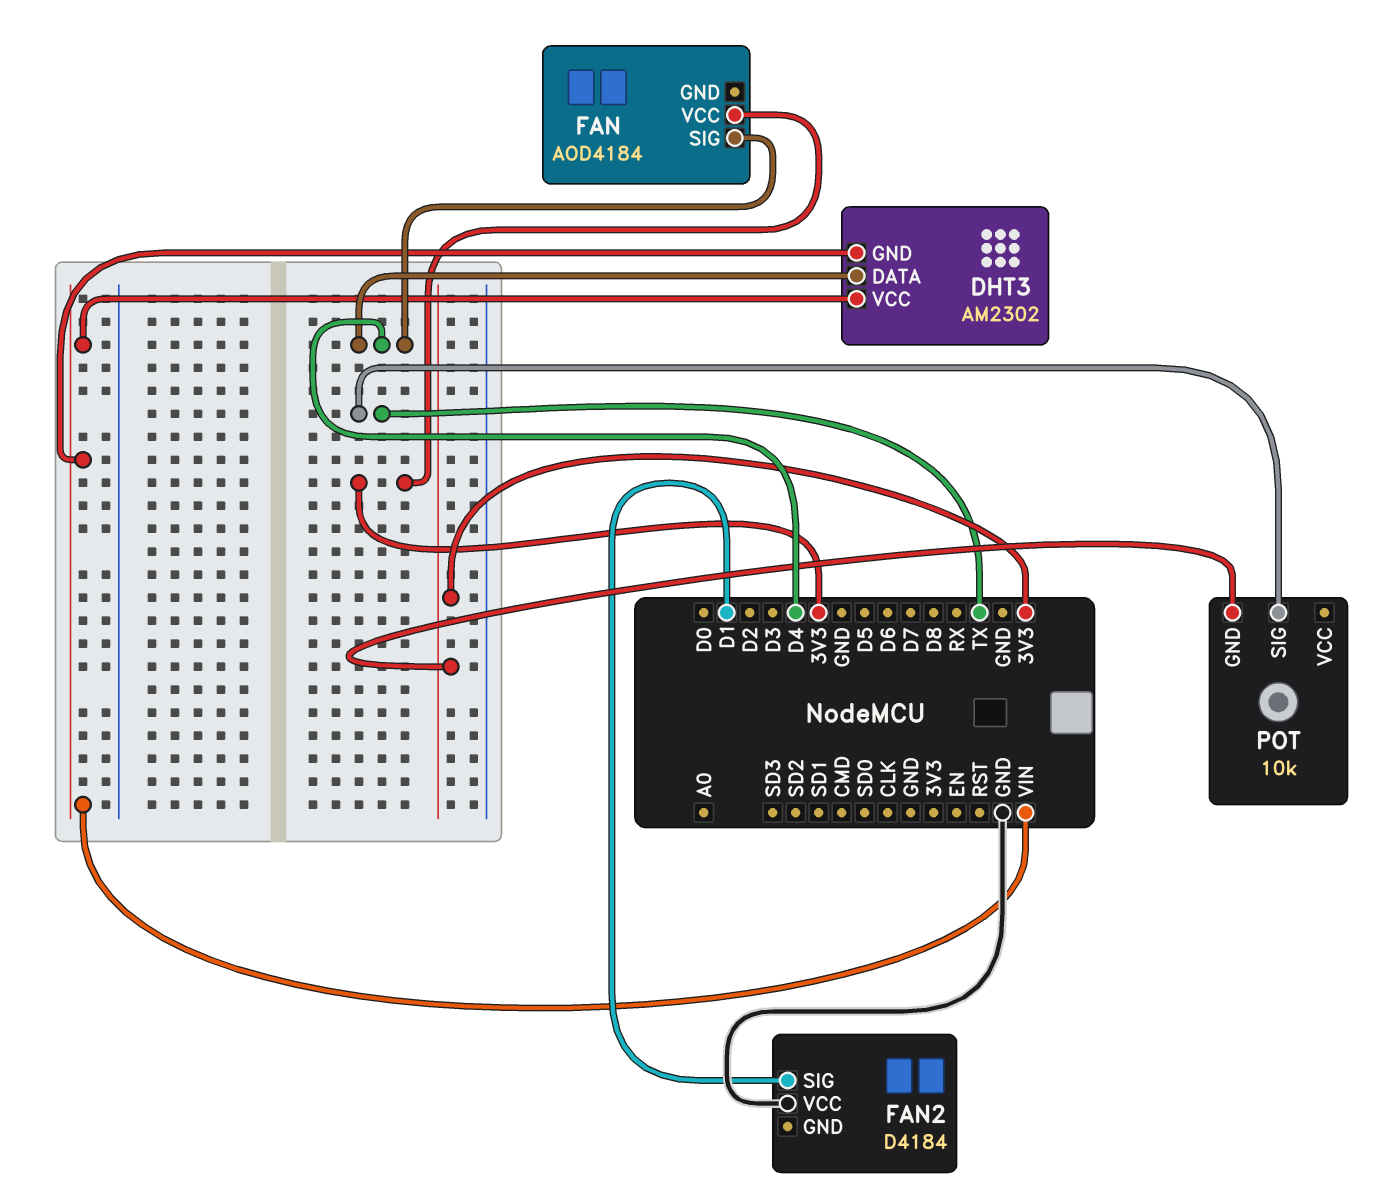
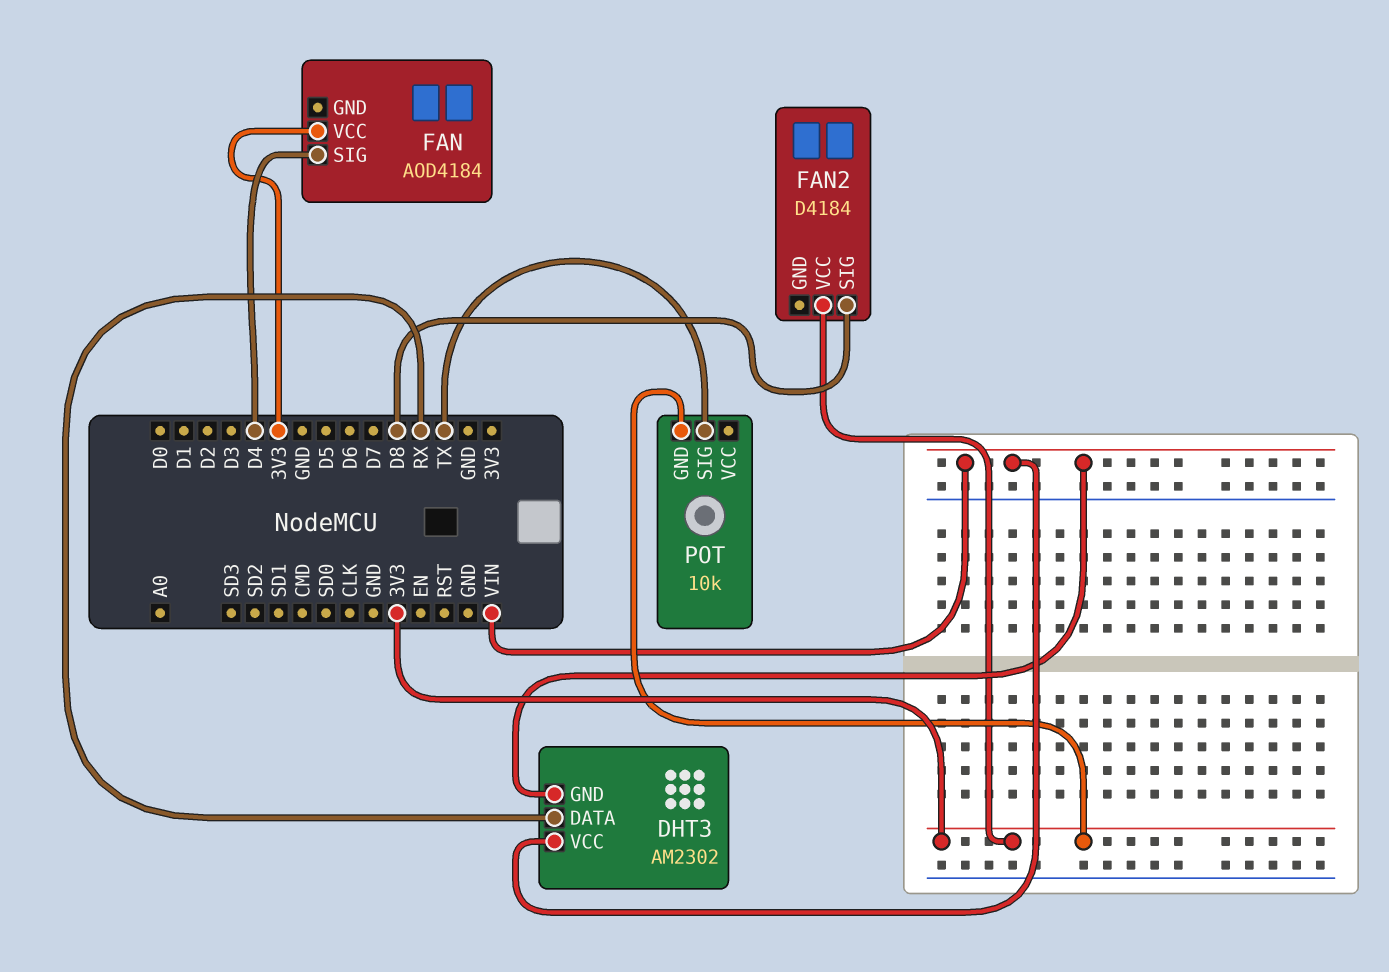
DHT3 pin DATA: D4 -> RX
FAN2 pin SIG: D1 -> D8
FAN2 pin VCC: GND -> 3V3

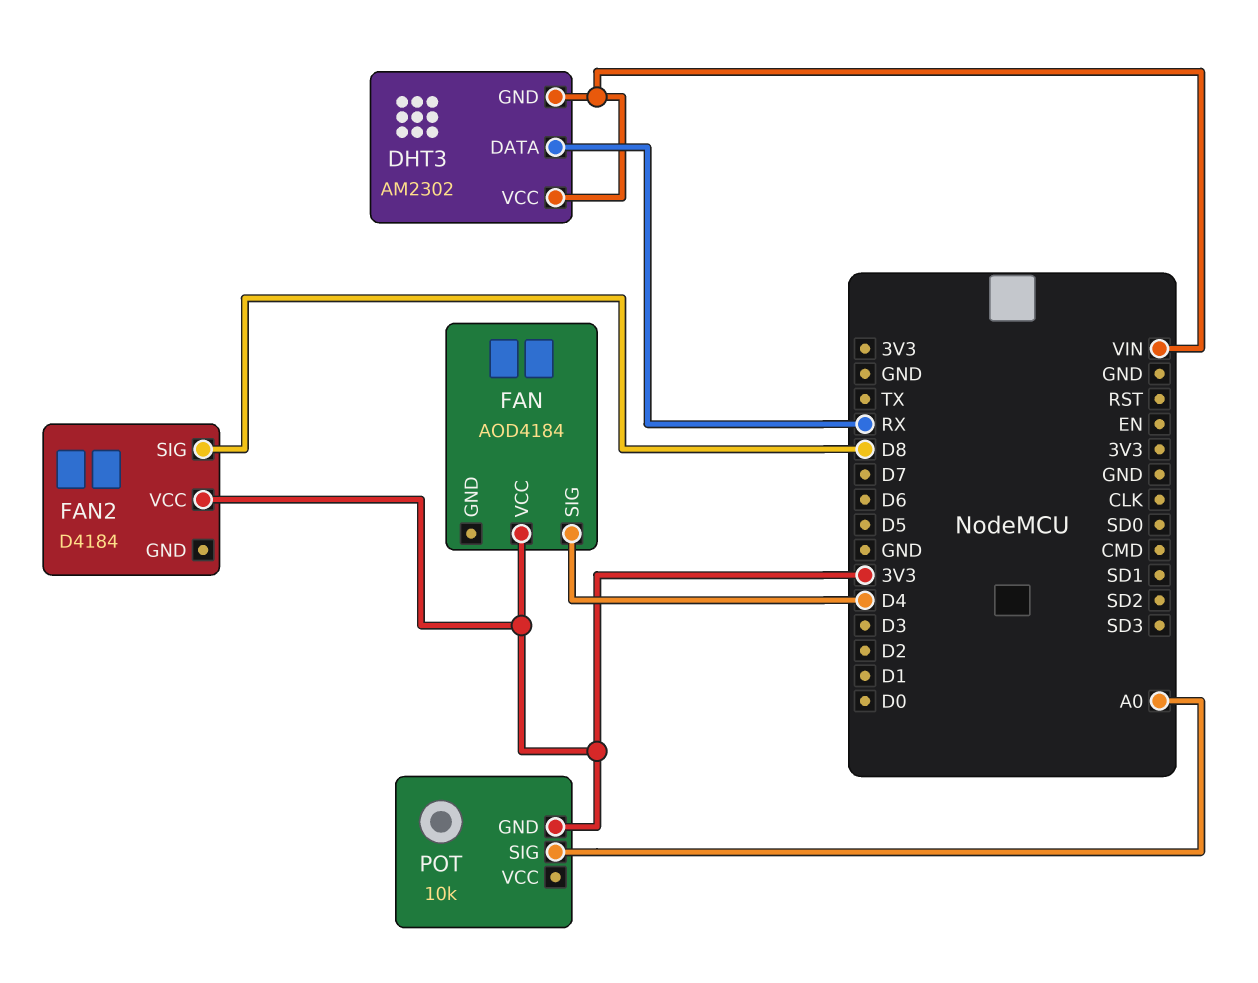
POT pin SIG: TX -> A0

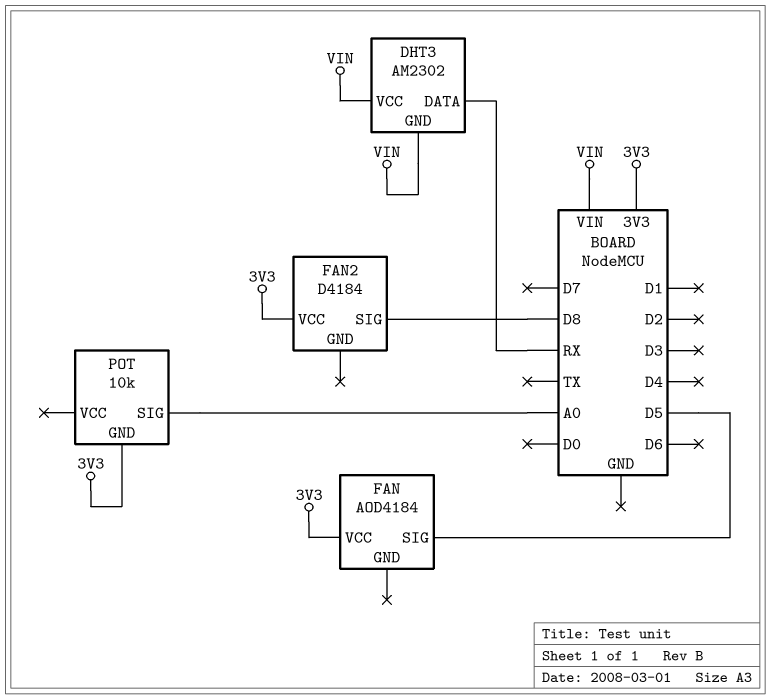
FAN pin SIG: D4 -> D5

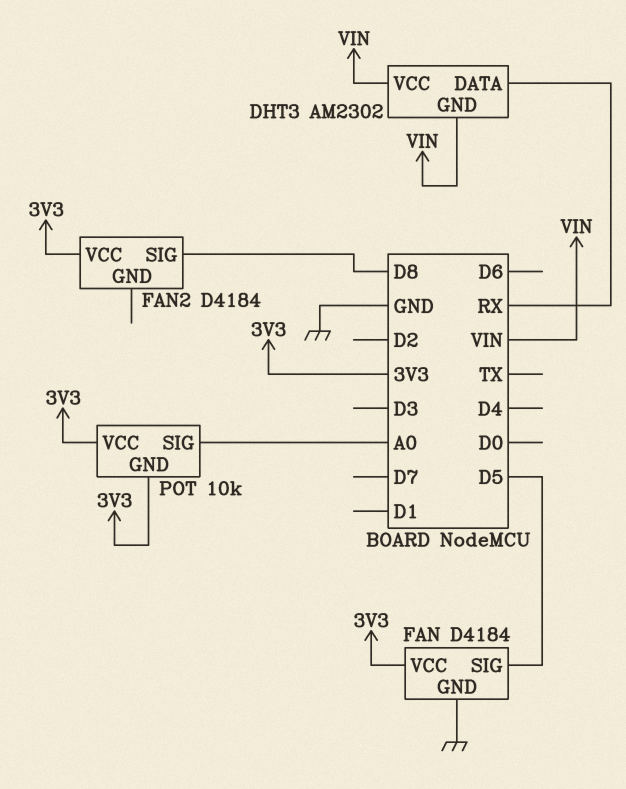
FAN: AOD4184 -> D4184
FAN pin GND: none -> GND
POT pin VCC: none -> 3V3

